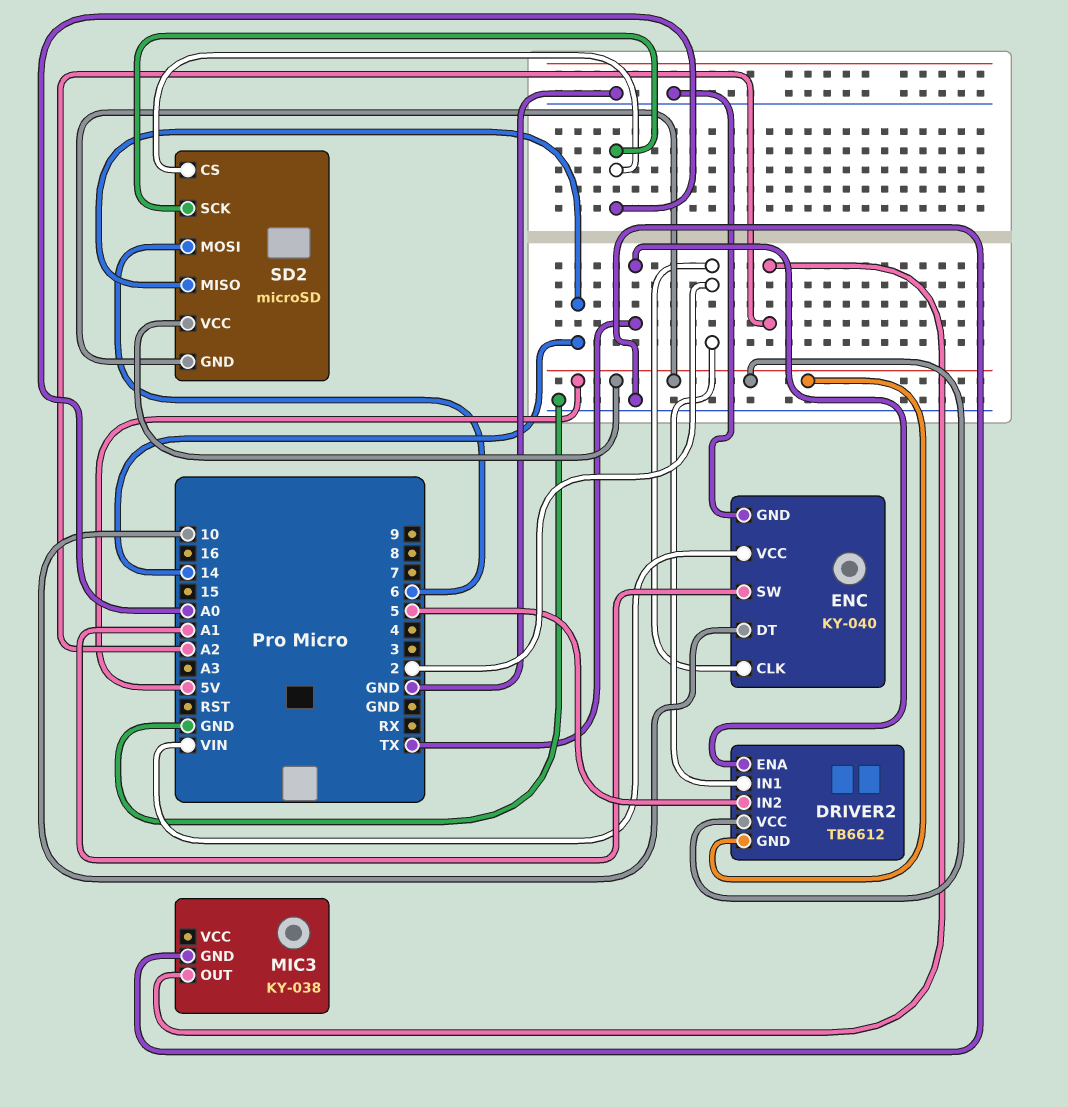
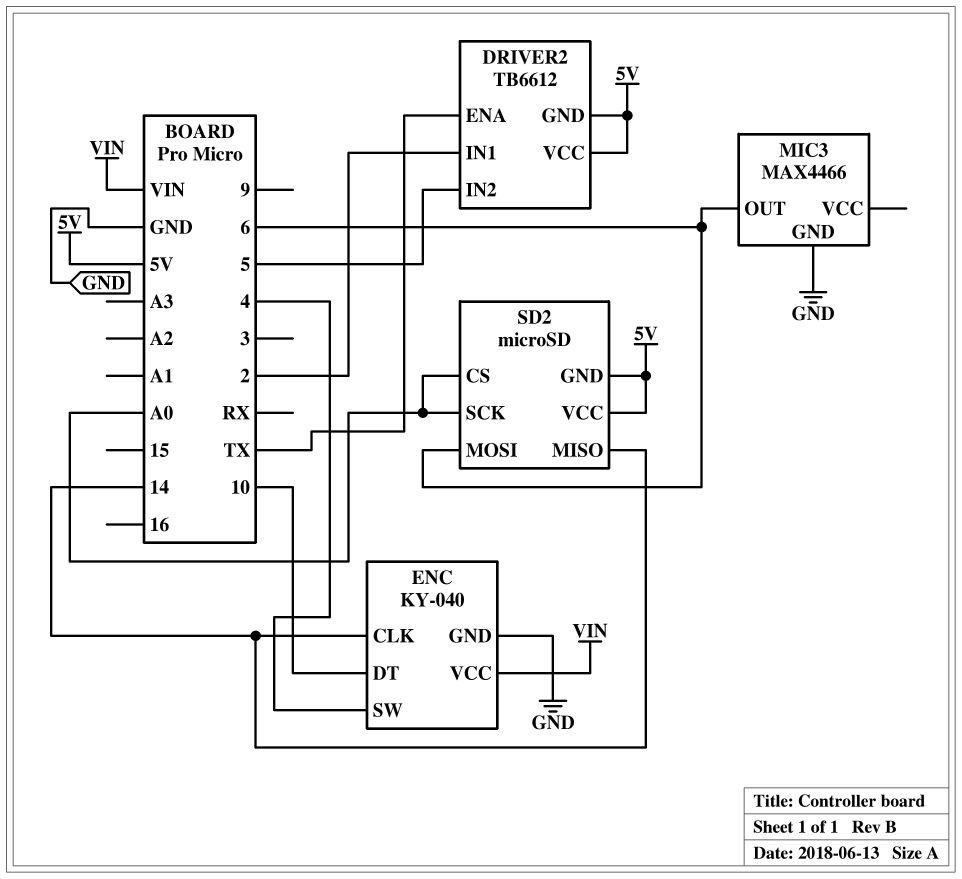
ENC pin CLK: 2 -> 14
ENC pin SW: A1 -> 4
MIC3: KY-038 -> MAX4466
MIC3 pin OUT: A2 -> 6

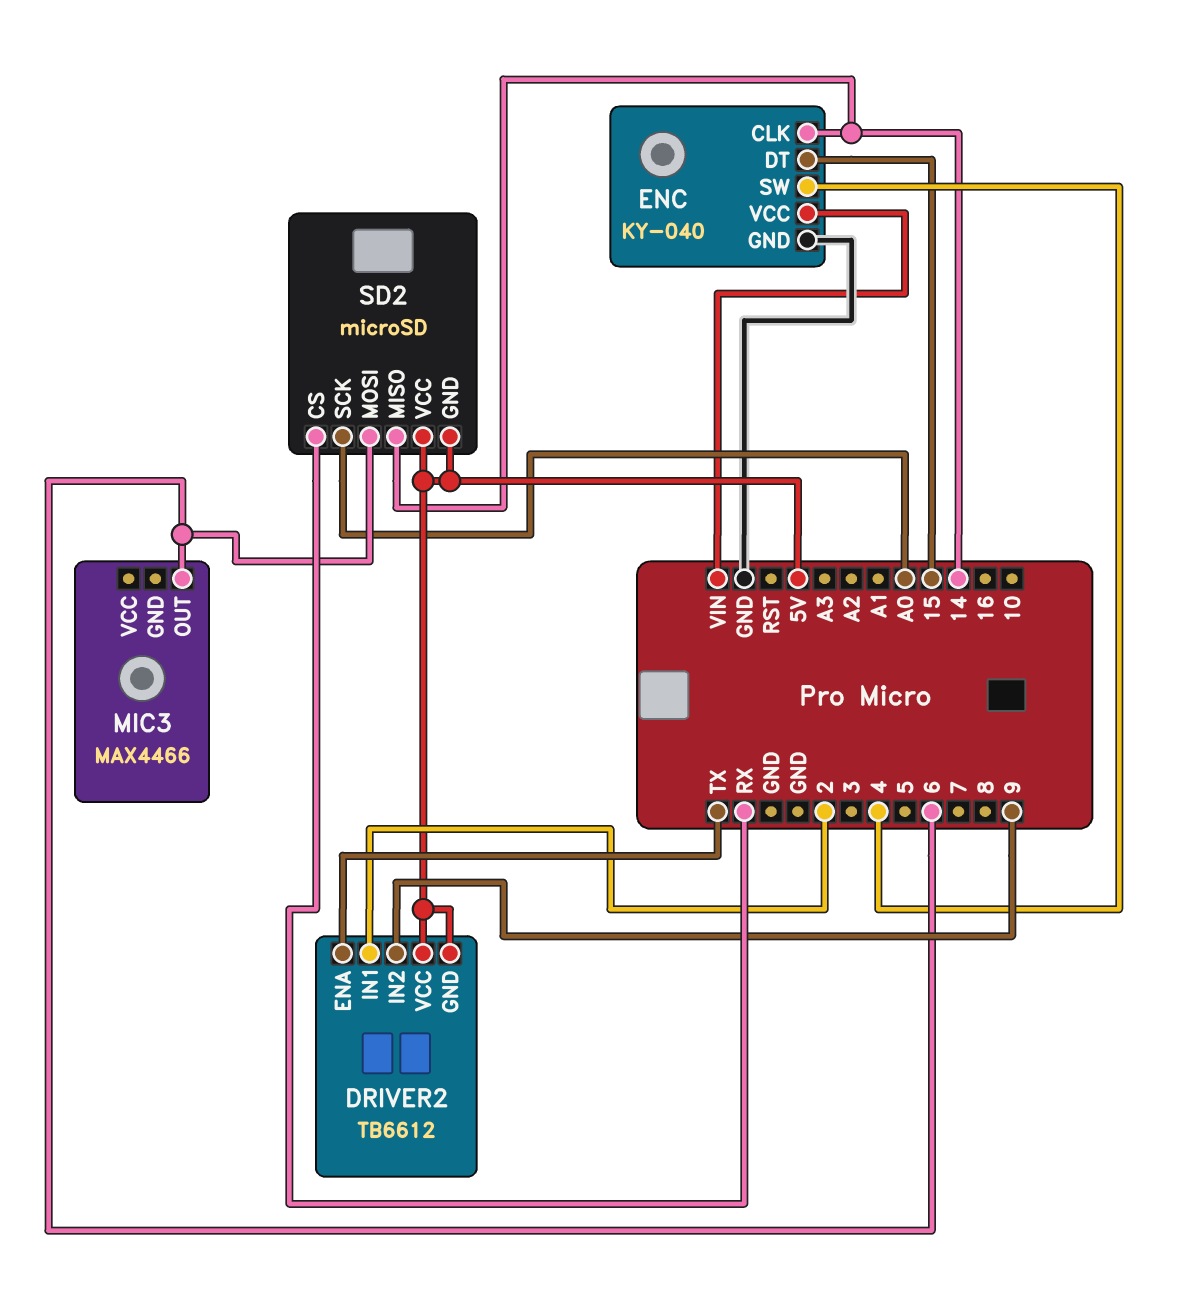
DRIVER2 pin IN2: 5 -> 9
ENC pin DT: 10 -> 15
MIC3 pin GND: GND -> none
SD2 pin CS: A0 -> RX

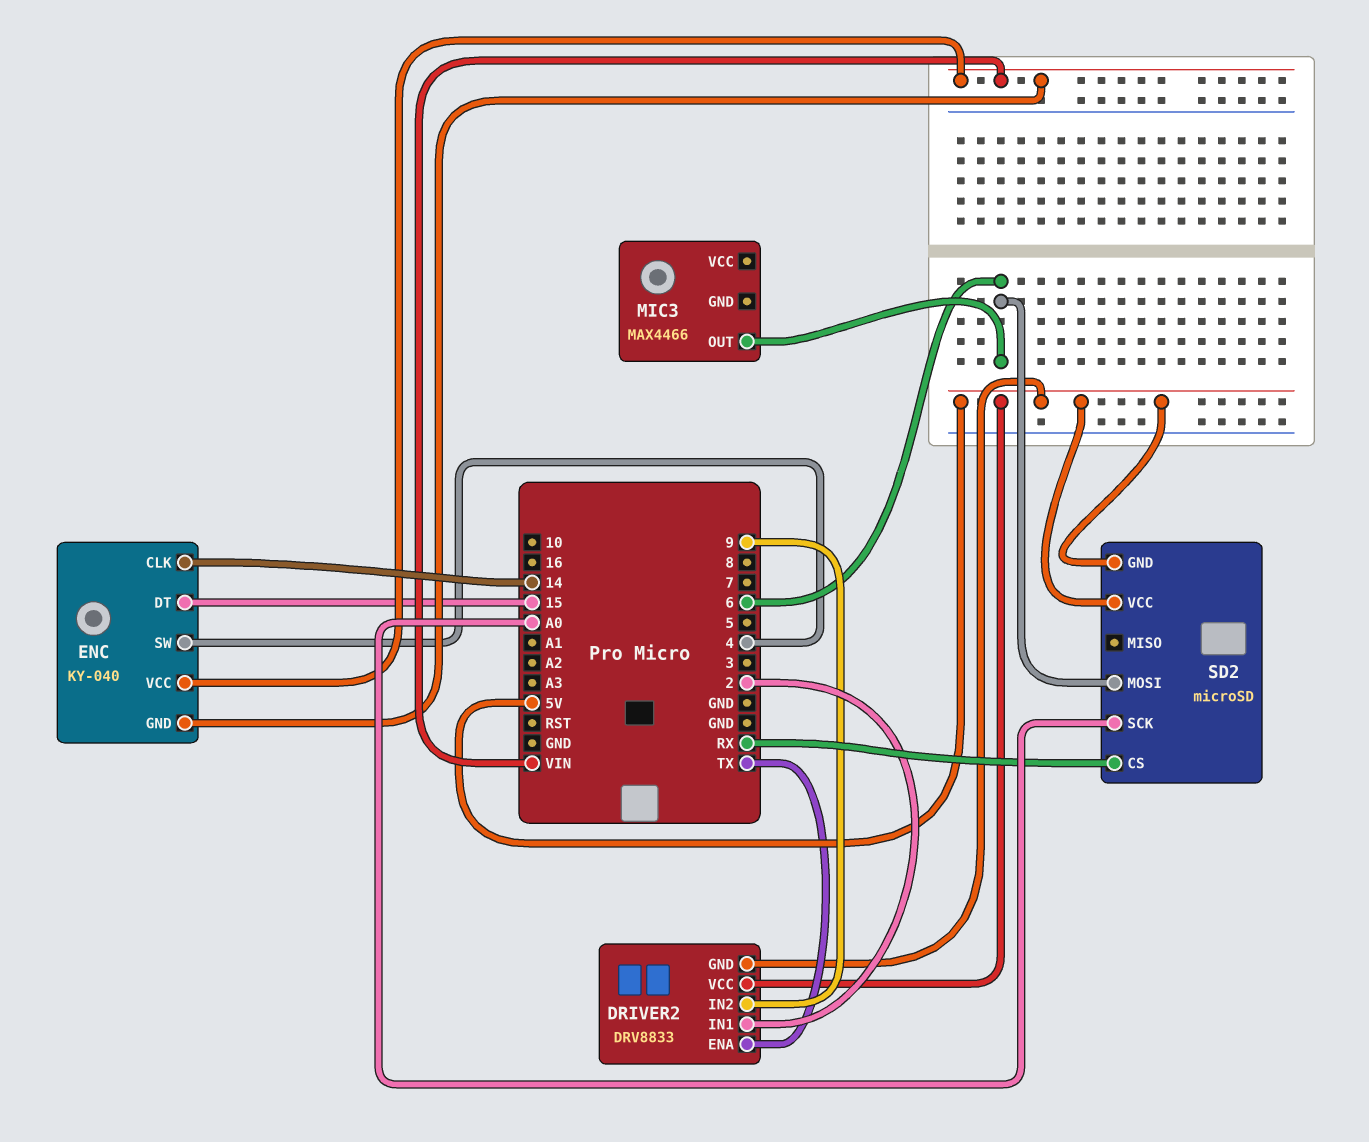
DRIVER2: TB6612 -> DRV8833
ENC pin GND: GND -> VIN
SD2 pin MISO: 14 -> none

